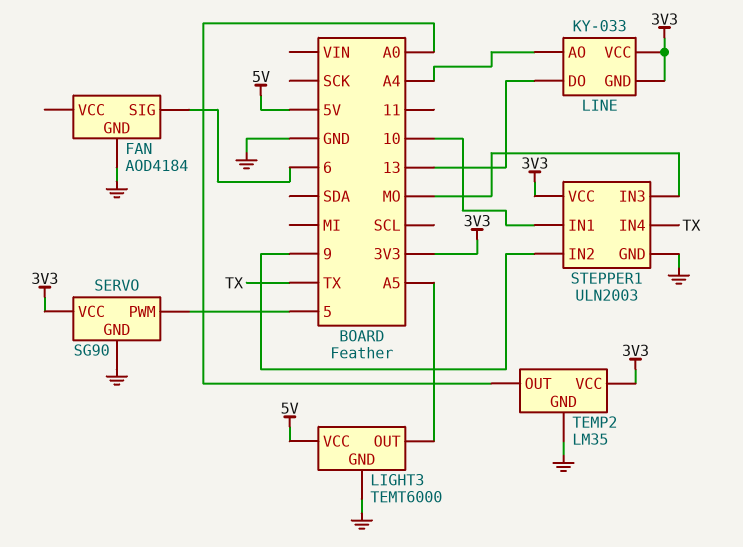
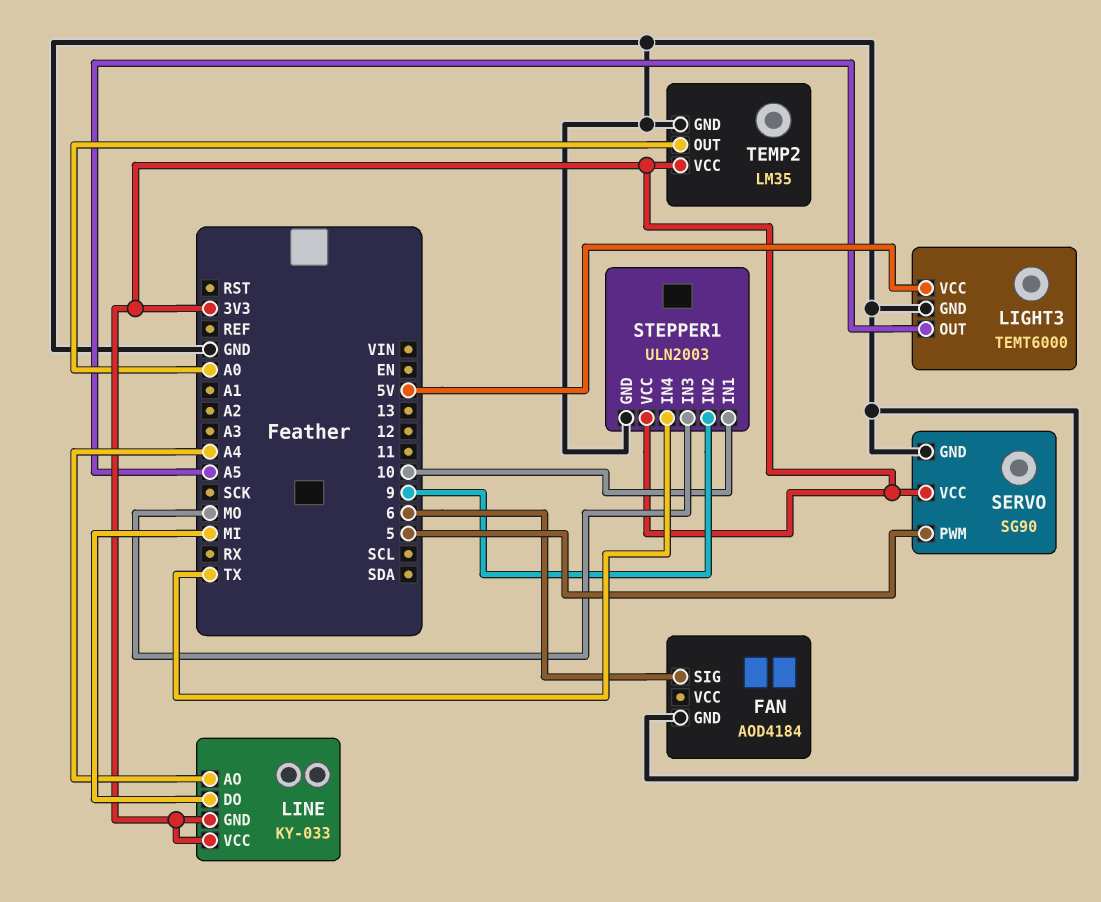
LINE pin DO: 13 -> MI

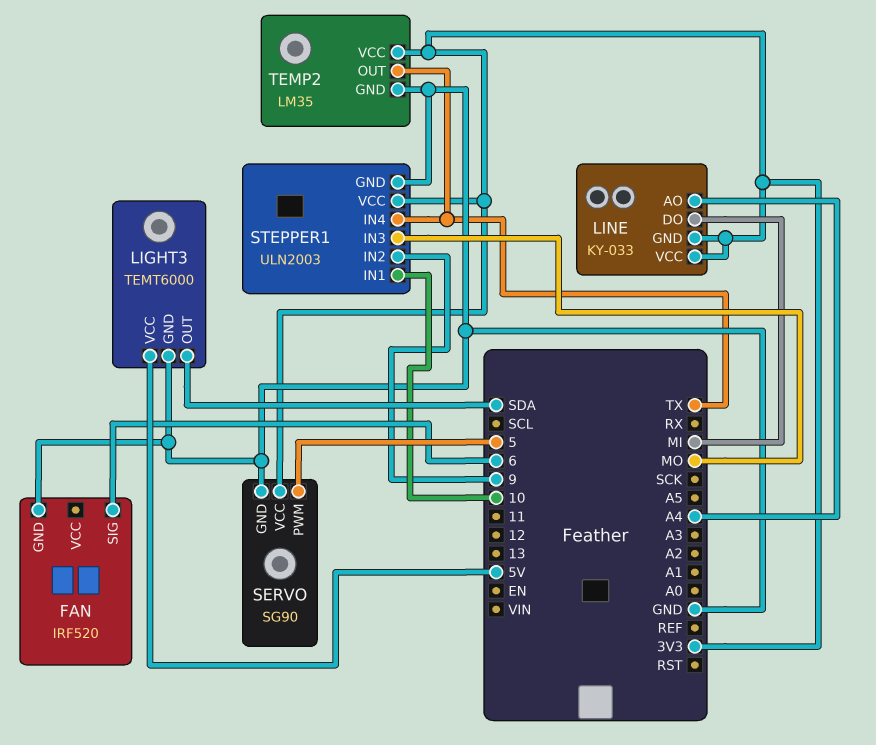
FAN: AOD4184 -> IRF520
LIGHT3 pin OUT: A5 -> SDA
TEMP2 pin OUT: A0 -> TX

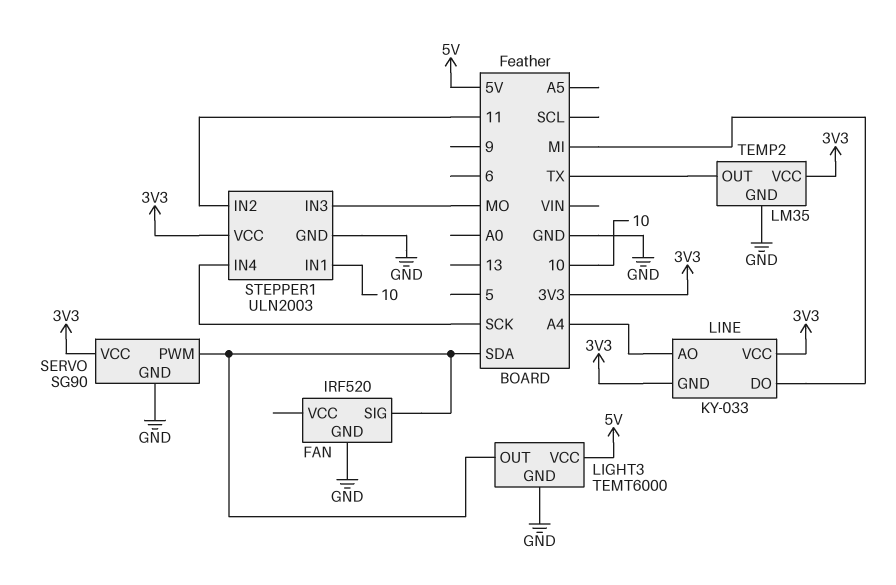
FAN pin SIG: 6 -> SDA
SERVO pin PWM: 5 -> SDA
STEPPER1 pin IN2: 9 -> 11
STEPPER1 pin IN4: TX -> SCK

